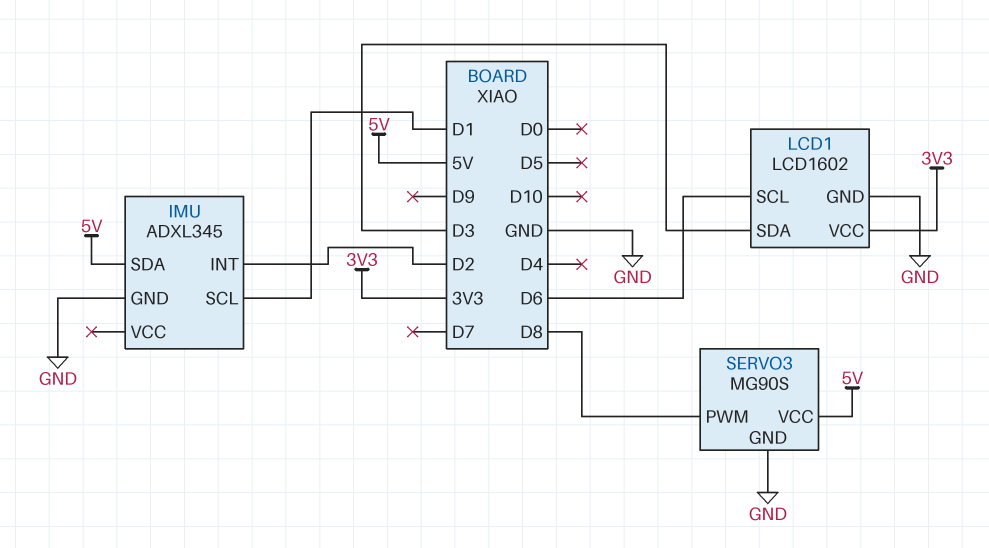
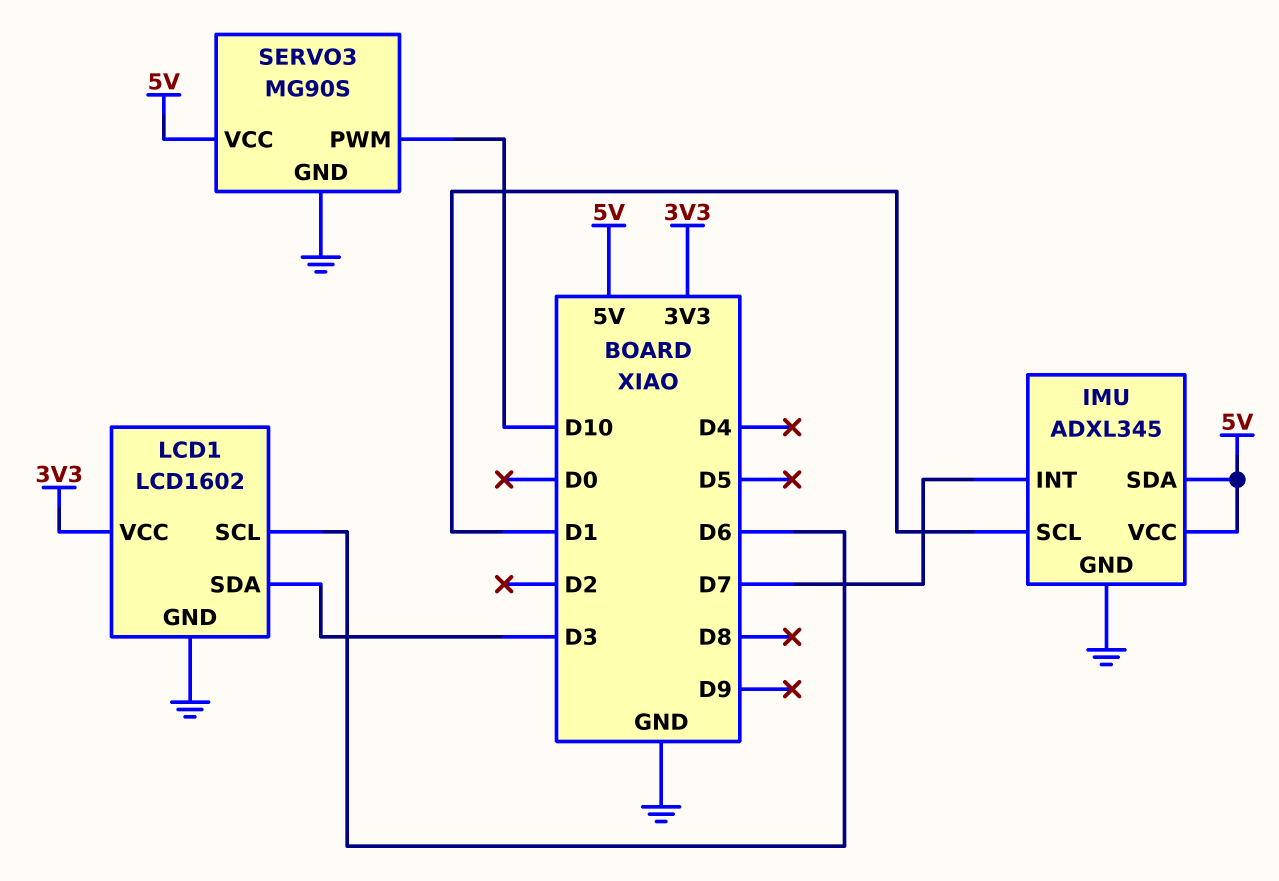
IMU pin INT: D2 -> D7
IMU pin VCC: none -> 5V
SERVO3 pin PWM: D8 -> D10

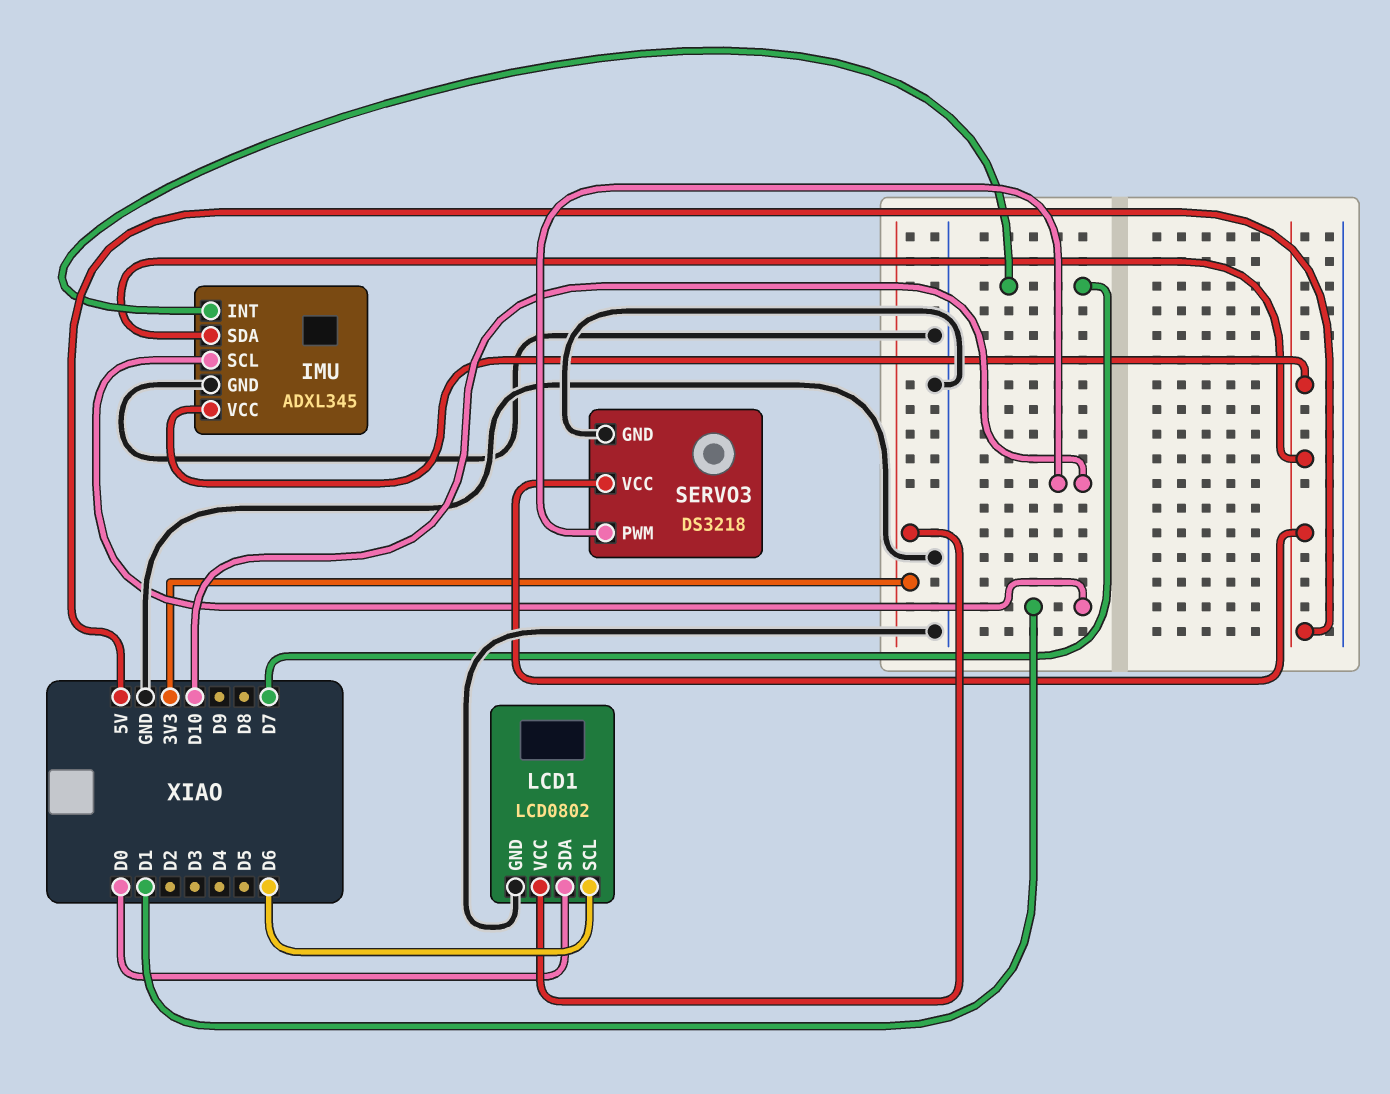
LCD1: LCD1602 -> LCD0802
LCD1 pin SDA: D3 -> D0
SERVO3: MG90S -> DS3218

